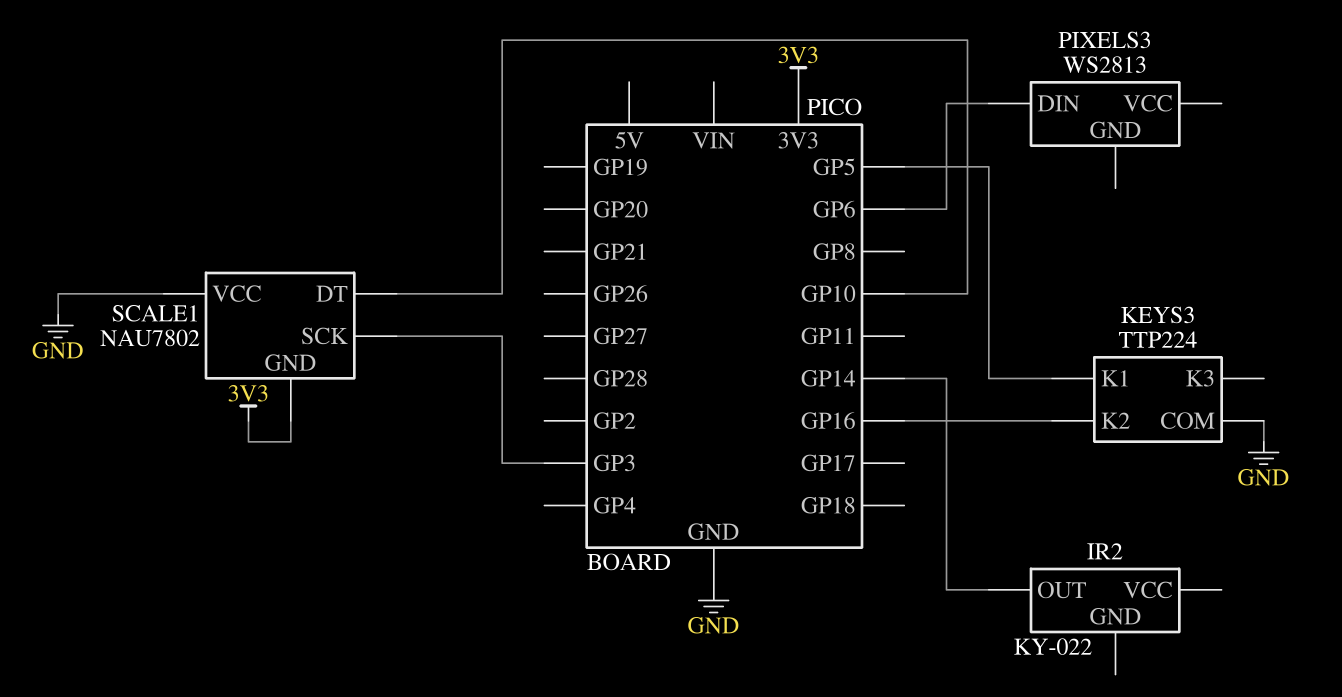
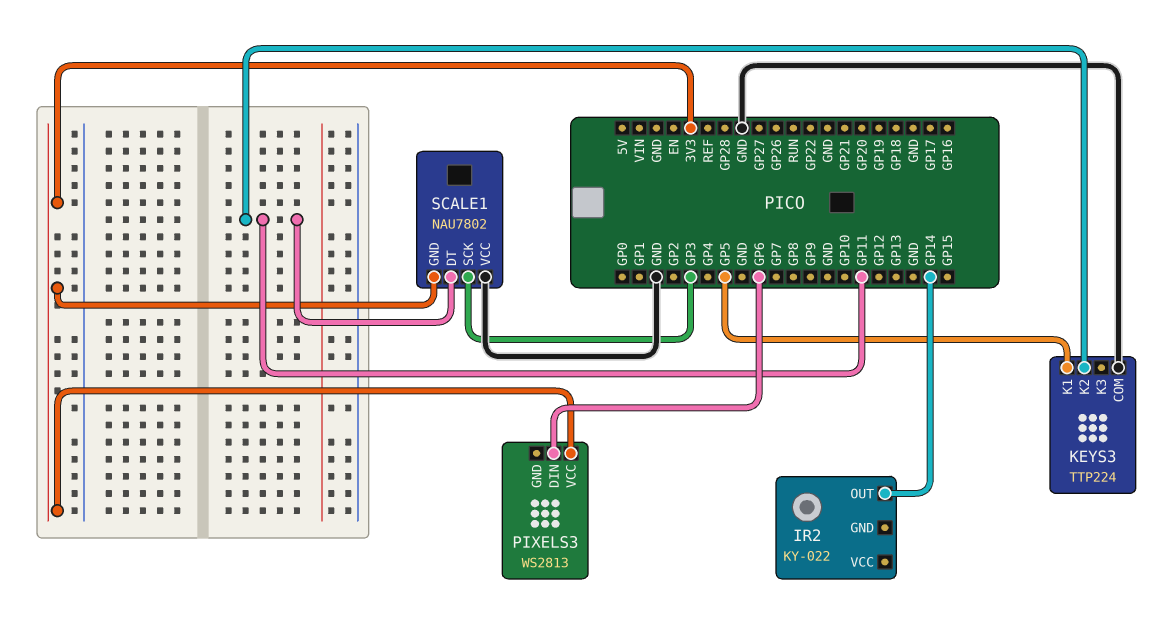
KEYS3 pin K2: GP16 -> GP11
PIXELS3 pin VCC: none -> 3V3
SCALE1 pin DT: GP10 -> GP11

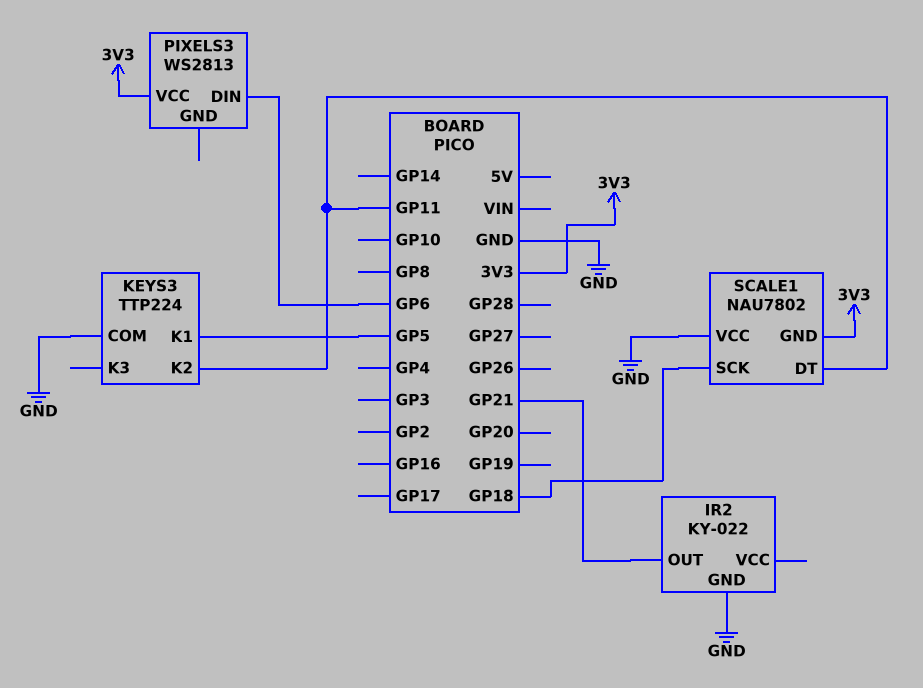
IR2 pin GND: none -> GND
IR2 pin OUT: GP14 -> GP21
SCALE1 pin SCK: GP3 -> GP18

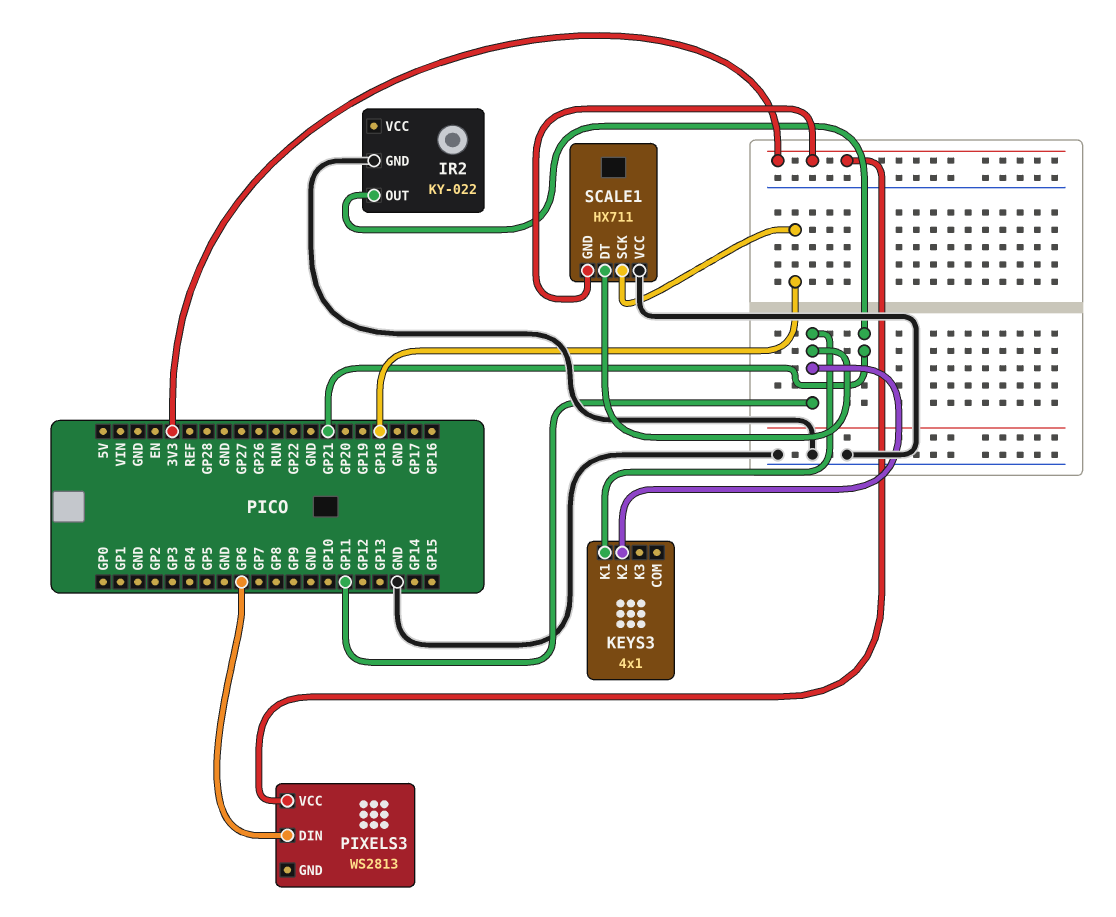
KEYS3: TTP224 -> 4x1
KEYS3 pin COM: GND -> none
KEYS3 pin K1: GP5 -> GP11
SCALE1: NAU7802 -> HX711

